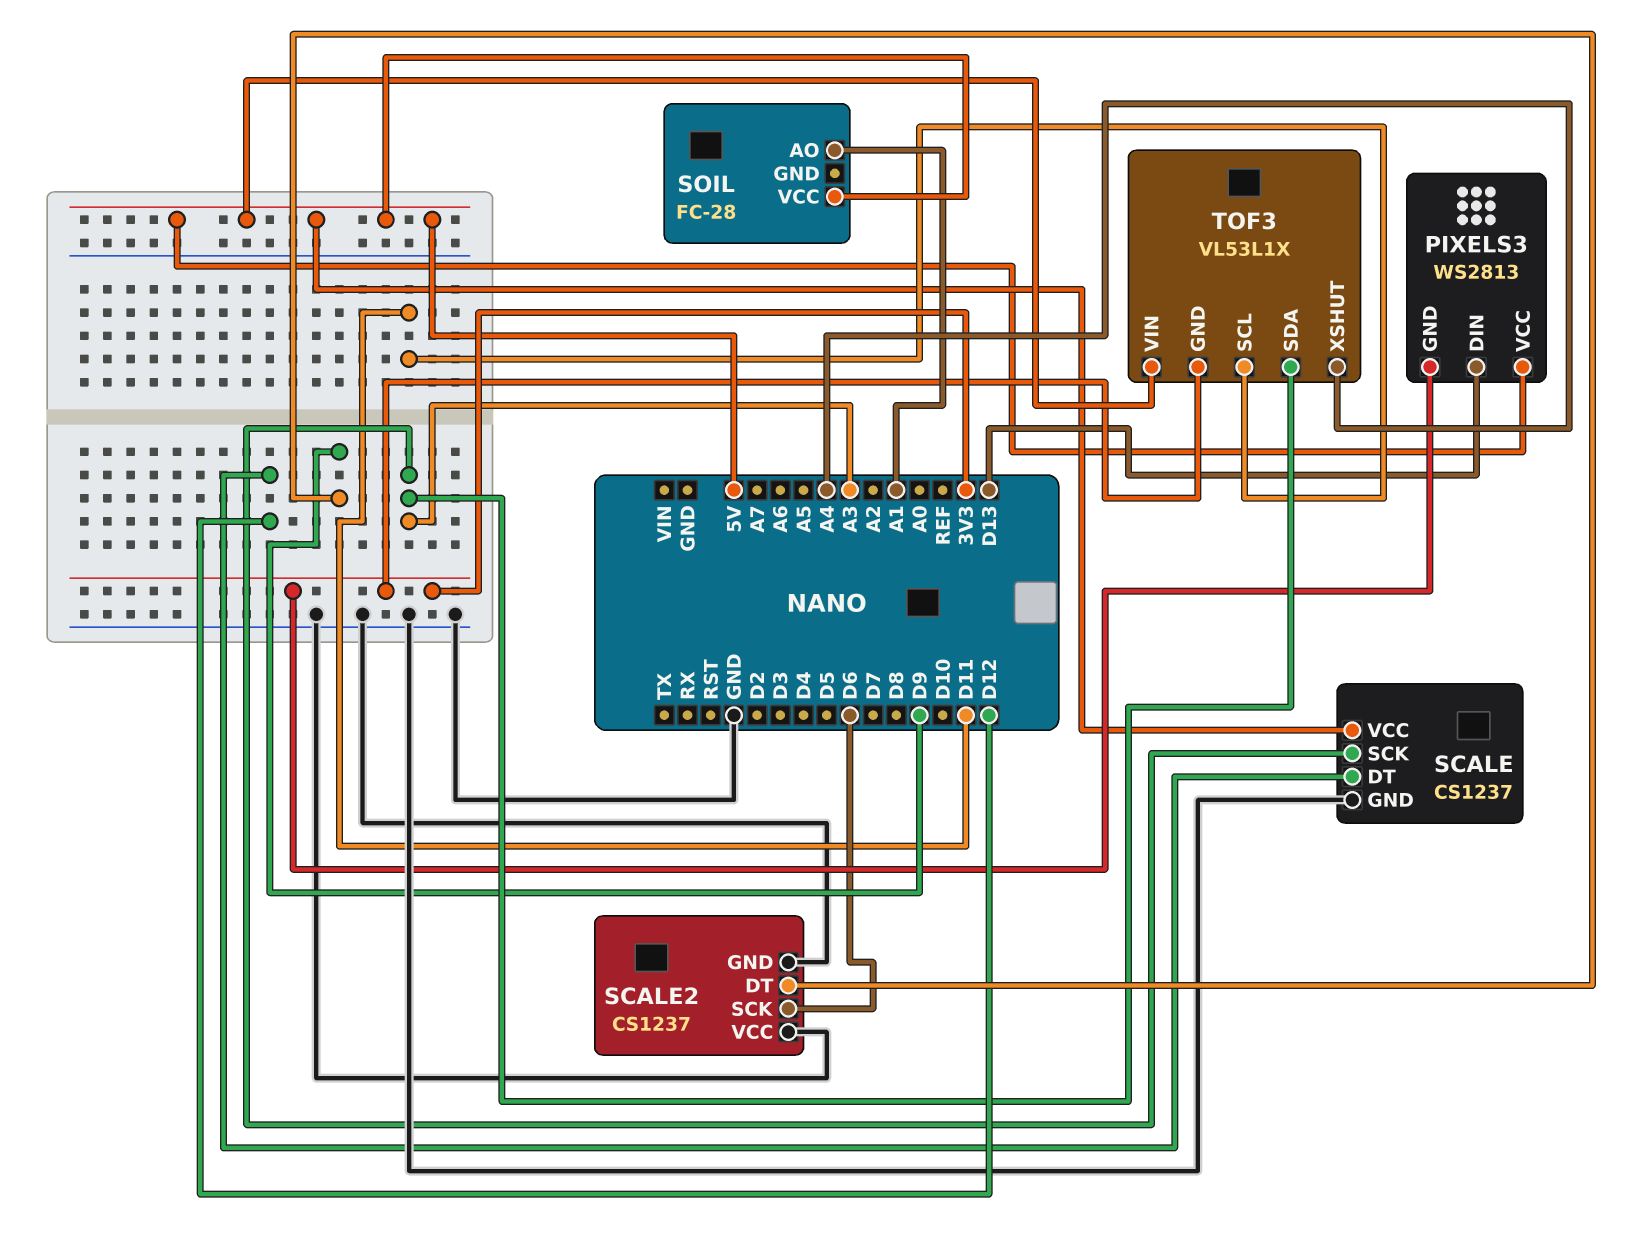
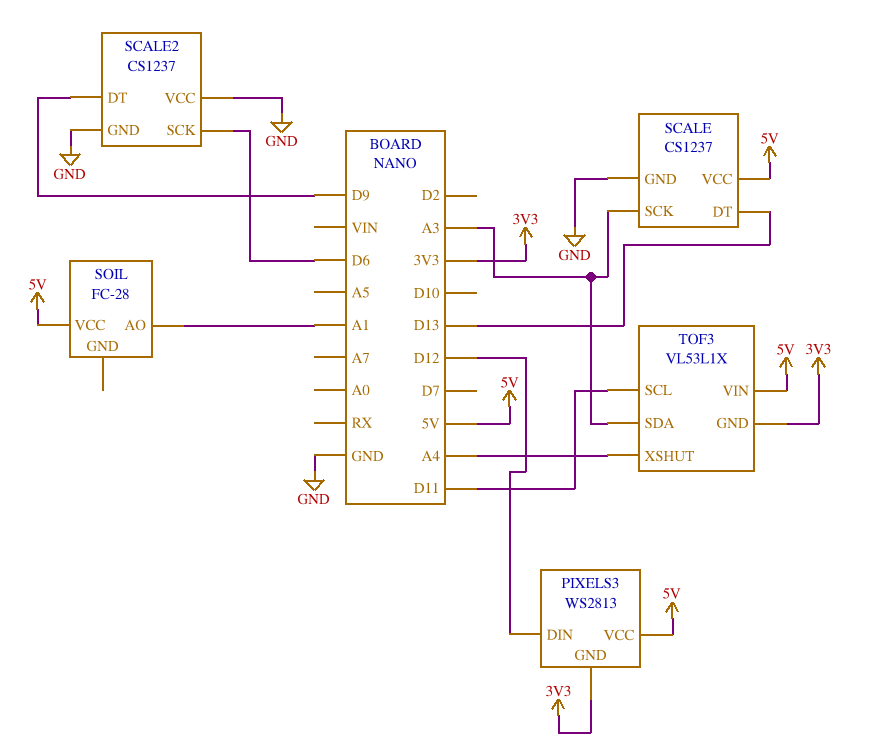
PIXELS3 pin DIN: D13 -> D12
SCALE pin DT: D12 -> D13

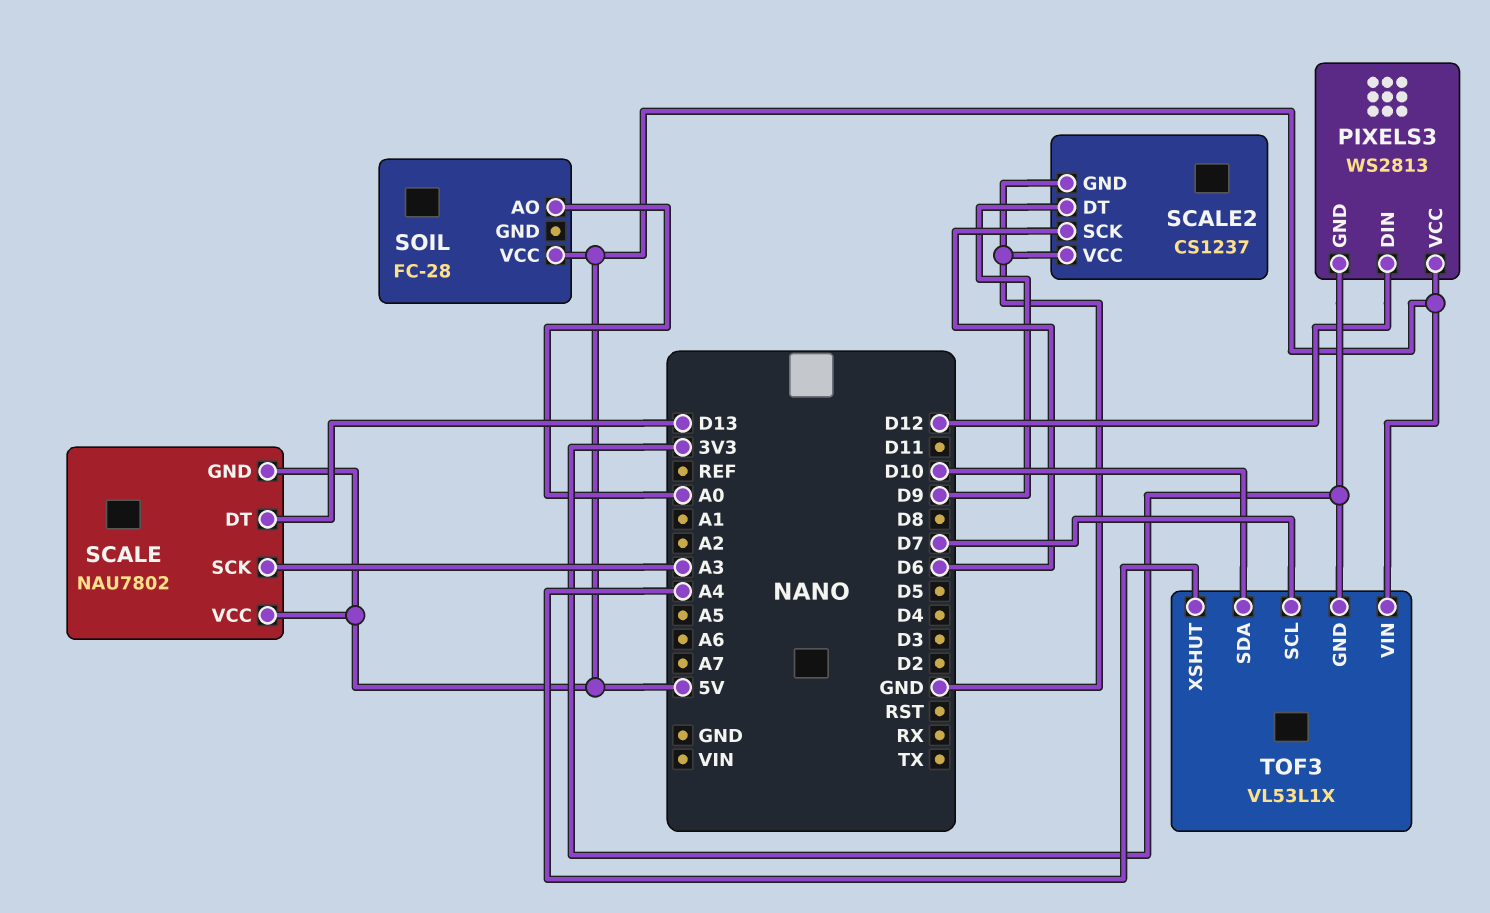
SCALE: CS1237 -> NAU7802
SCALE pin GND: GND -> 5V
SOIL pin AO: A1 -> A0
TOF3 pin SCL: D11 -> D7
TOF3 pin SDA: A3 -> D10

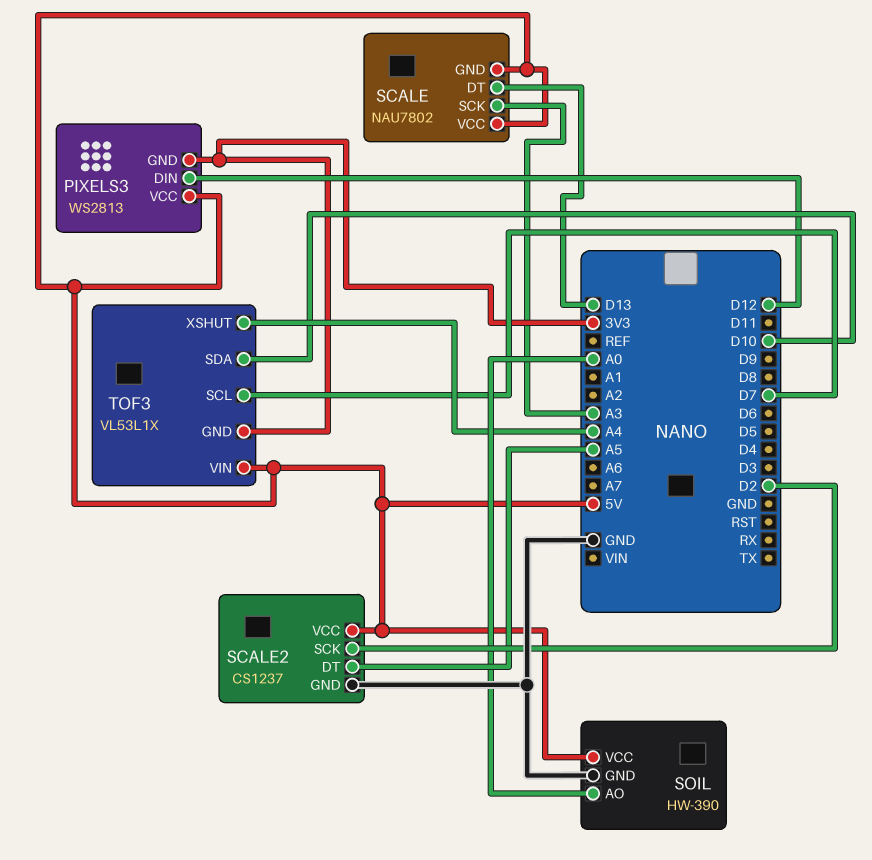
SCALE2 pin DT: D9 -> A5
SCALE2 pin SCK: D6 -> D2
SCALE2 pin VCC: GND -> 5V
SOIL: FC-28 -> HW-390
SOIL pin GND: none -> GND

